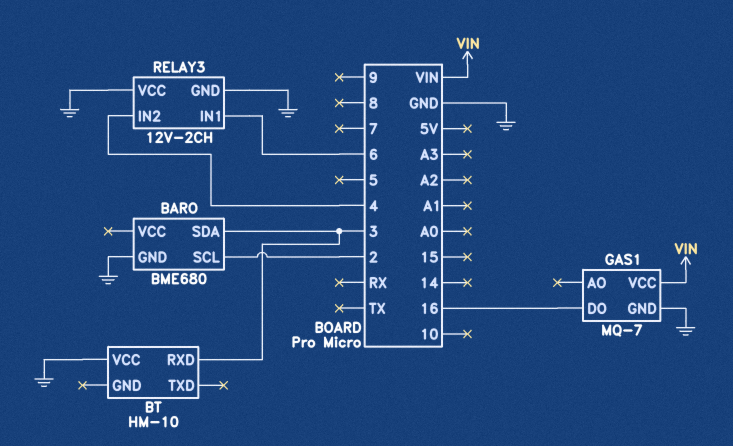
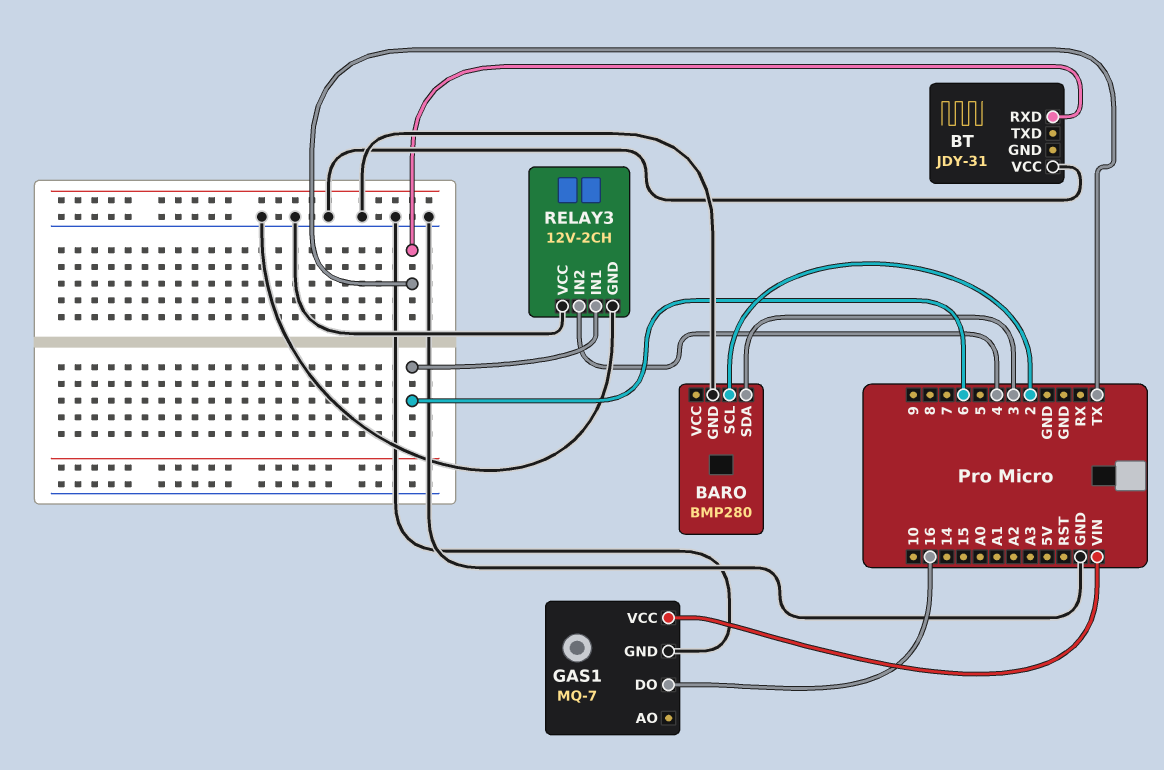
BARO: BME680 -> BMP280
BT: HM-10 -> JDY-31
BT pin RXD: 3 -> TX

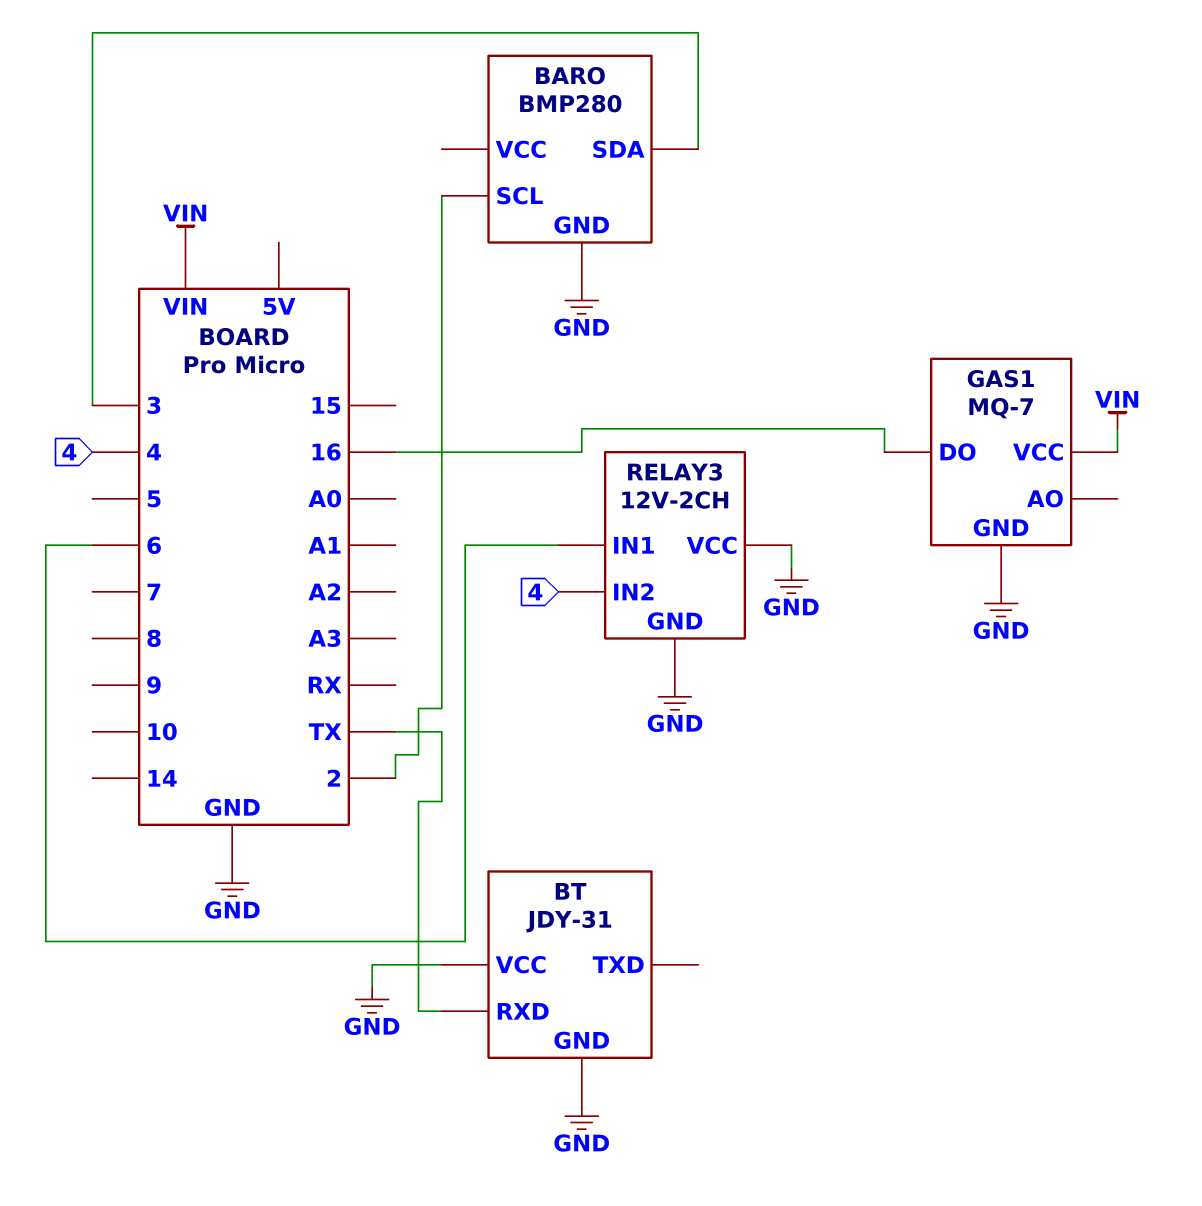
BT pin GND: none -> GND

